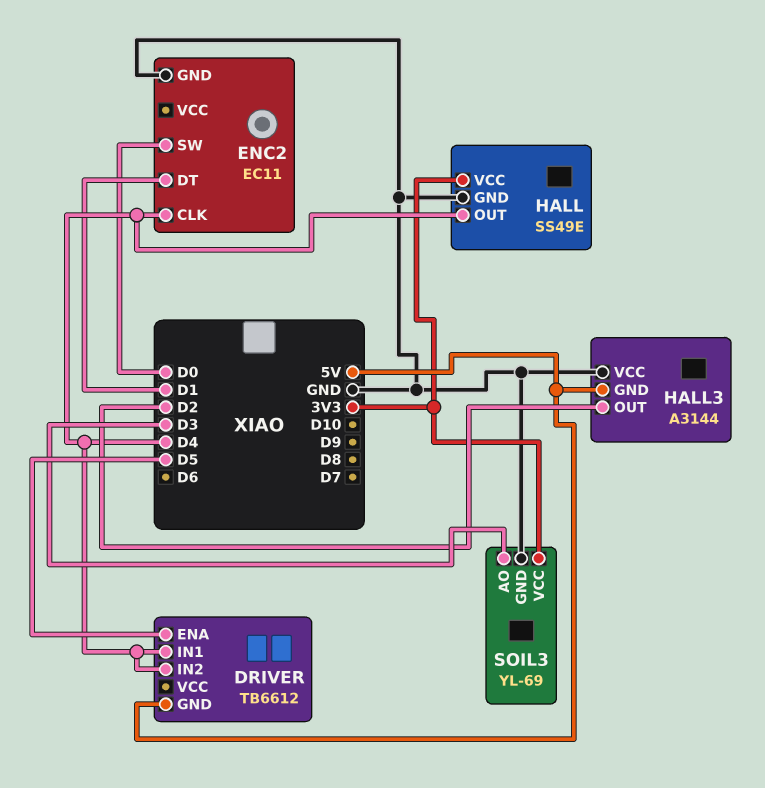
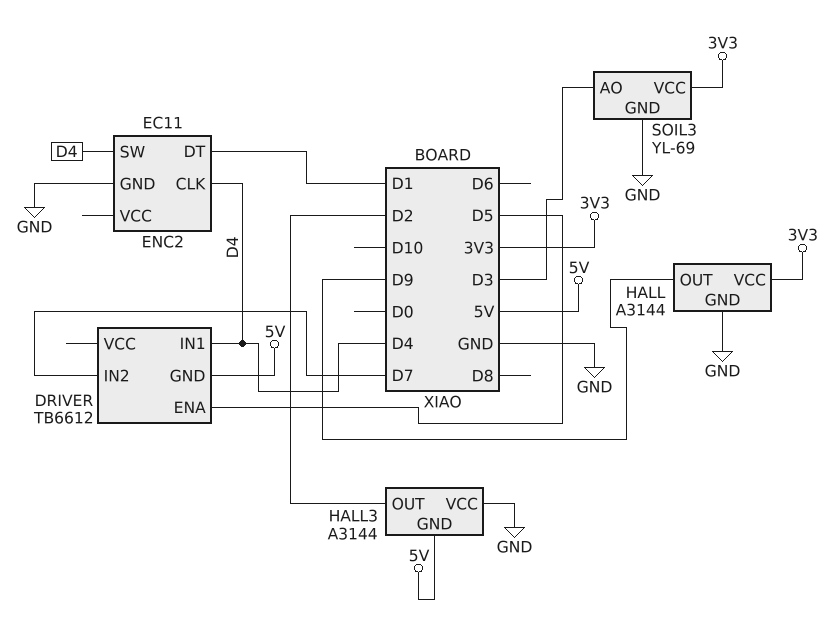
DRIVER pin IN2: D4 -> D7
ENC2 pin SW: D0 -> D4
HALL: SS49E -> A3144
HALL pin OUT: D4 -> D9

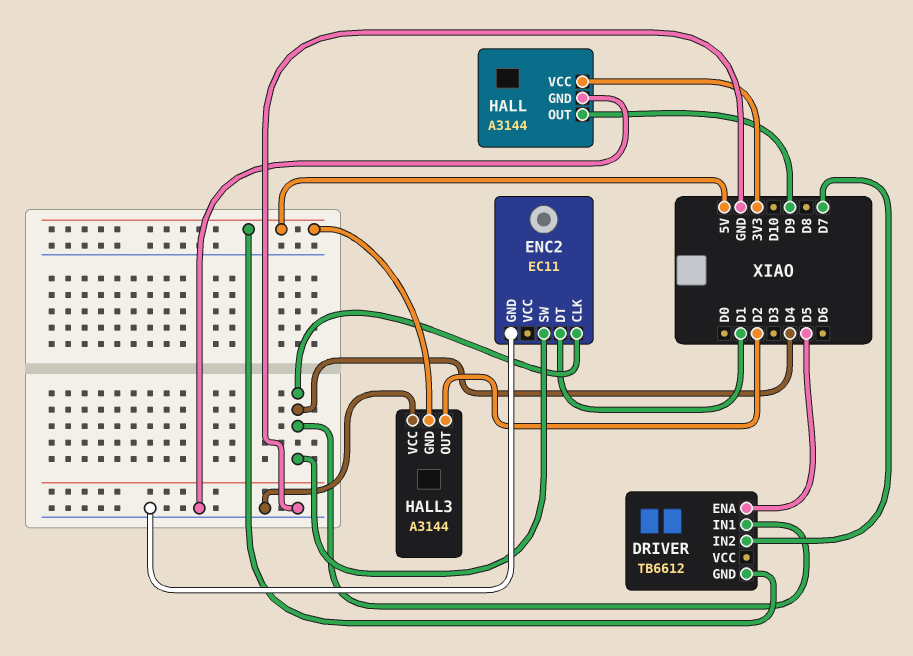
SOIL3: YL-69 -> none
SOIL3 pin AO: D3 -> none
SOIL3 pin GND: GND -> none
SOIL3 pin VCC: 3V3 -> none

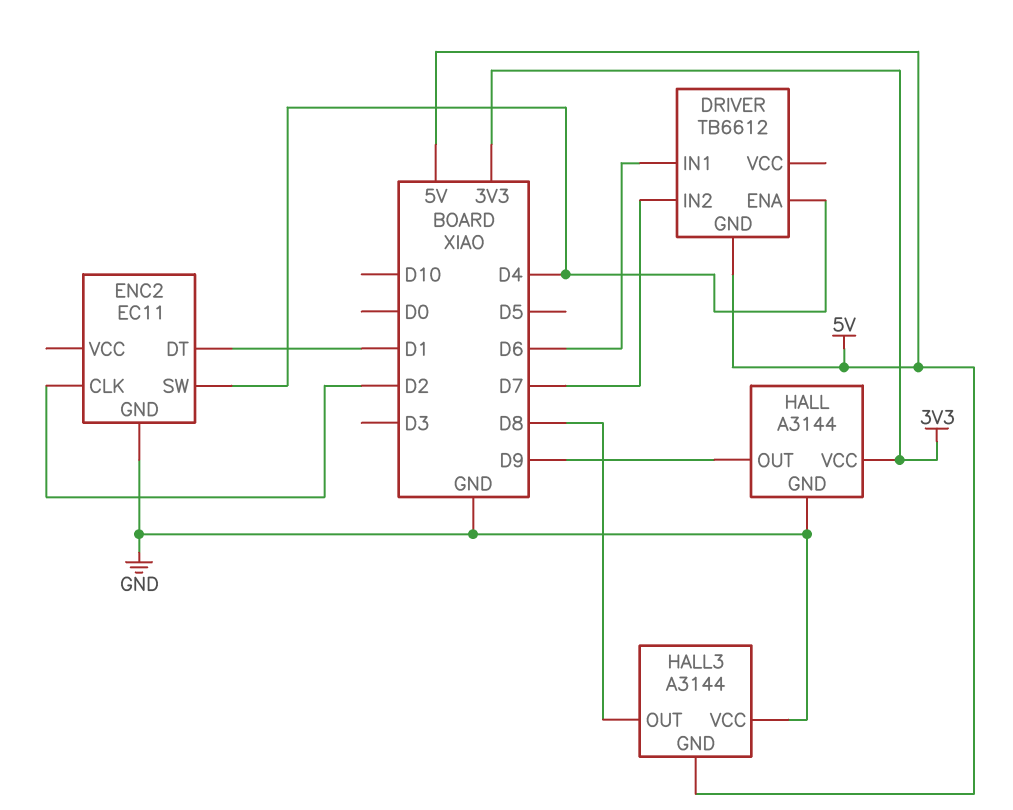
DRIVER pin ENA: D5 -> D4
DRIVER pin IN1: D4 -> D6
ENC2 pin CLK: D4 -> D2
HALL3 pin OUT: D2 -> D8

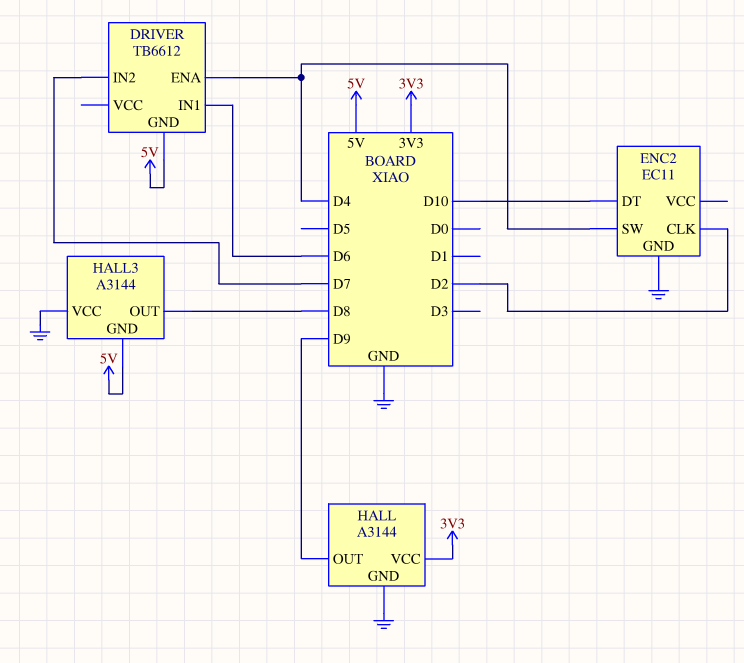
ENC2 pin DT: D1 -> D10

